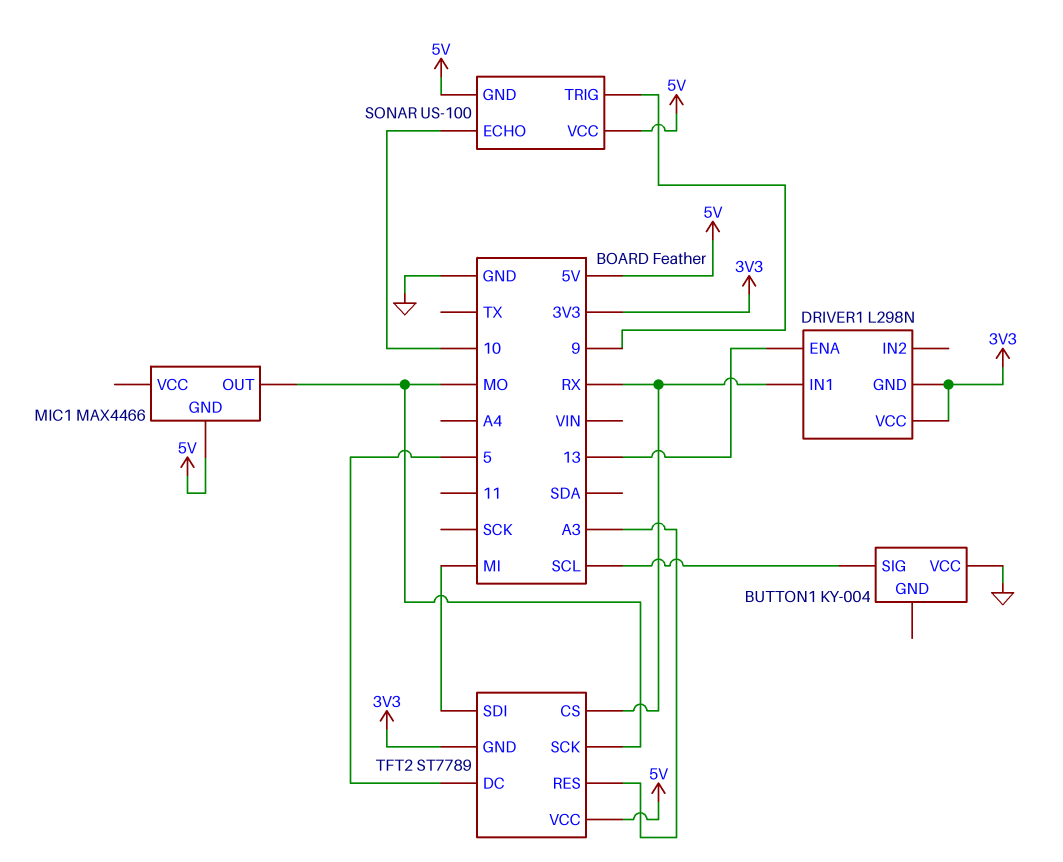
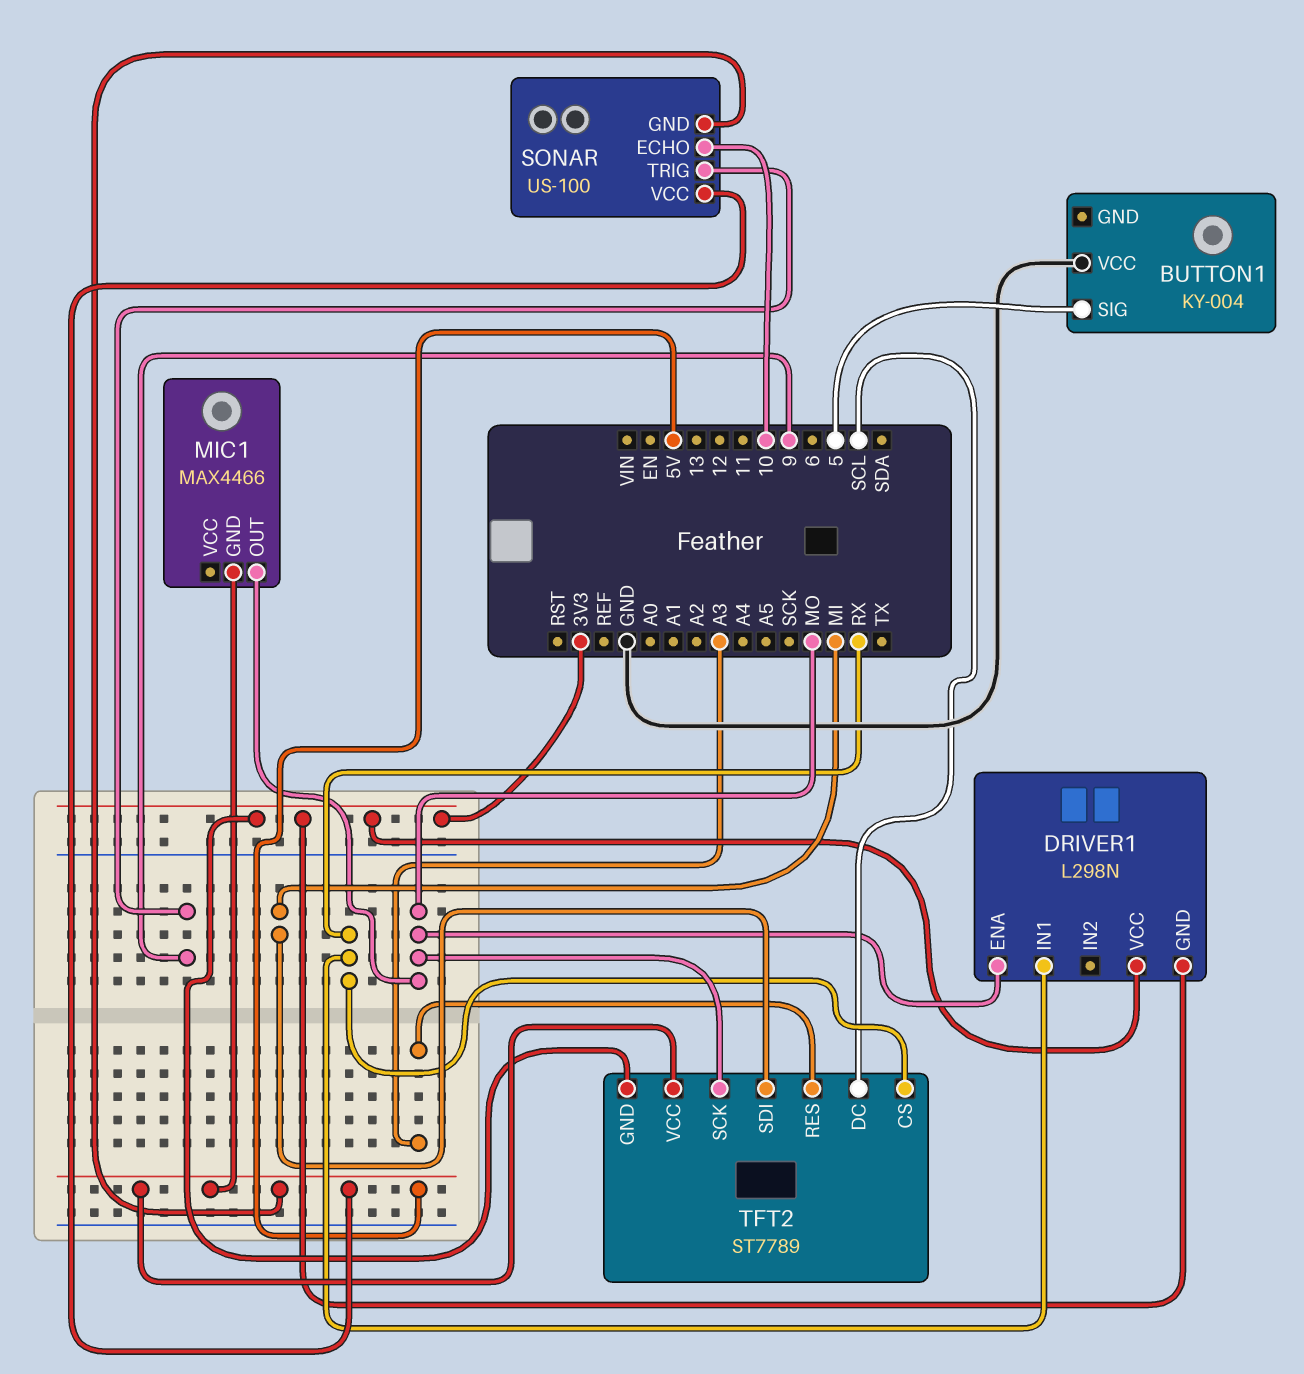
BUTTON1 pin SIG: SCL -> 5
DRIVER1 pin ENA: 13 -> MO
TFT2 pin DC: 5 -> SCL

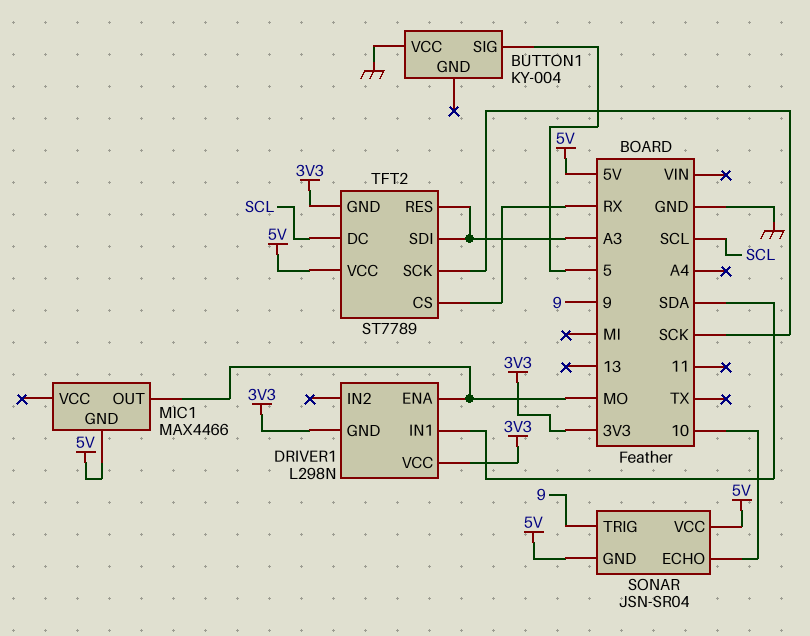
DRIVER1 pin IN1: RX -> SDA
SONAR: US-100 -> JSN-SR04
TFT2 pin SCK: MO -> SCK
TFT2 pin SDI: MI -> A3

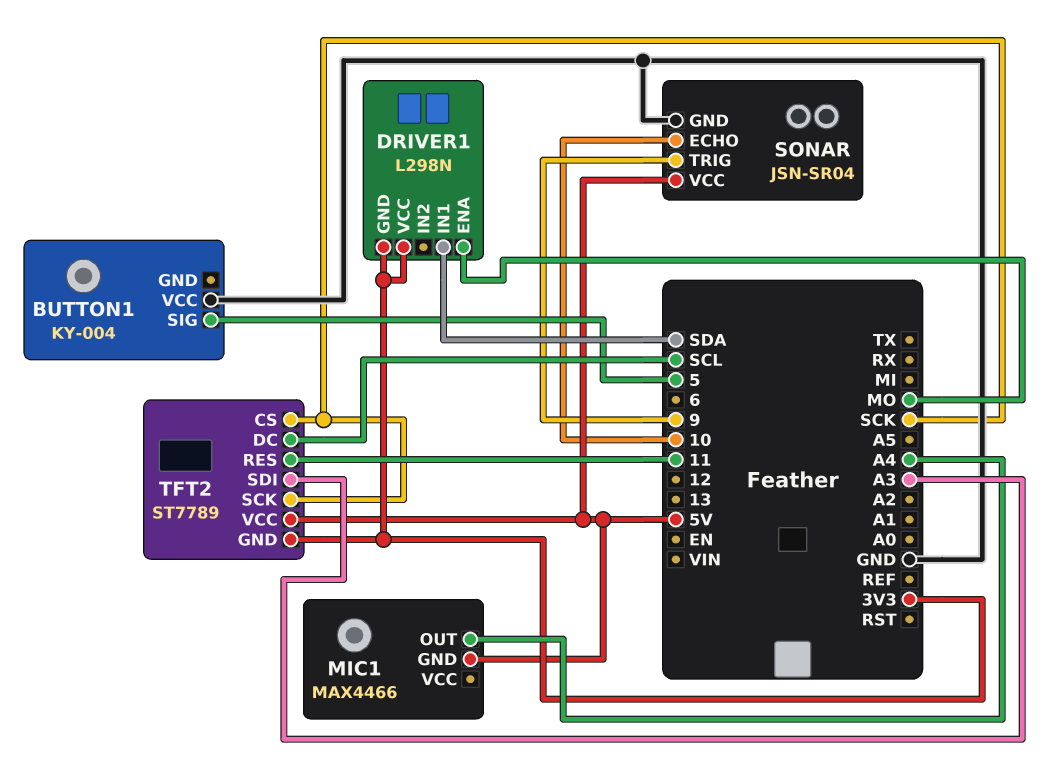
MIC1 pin OUT: MO -> A4
SONAR pin GND: 5V -> GND
TFT2 pin CS: RX -> SCK
TFT2 pin RES: A3 -> 11

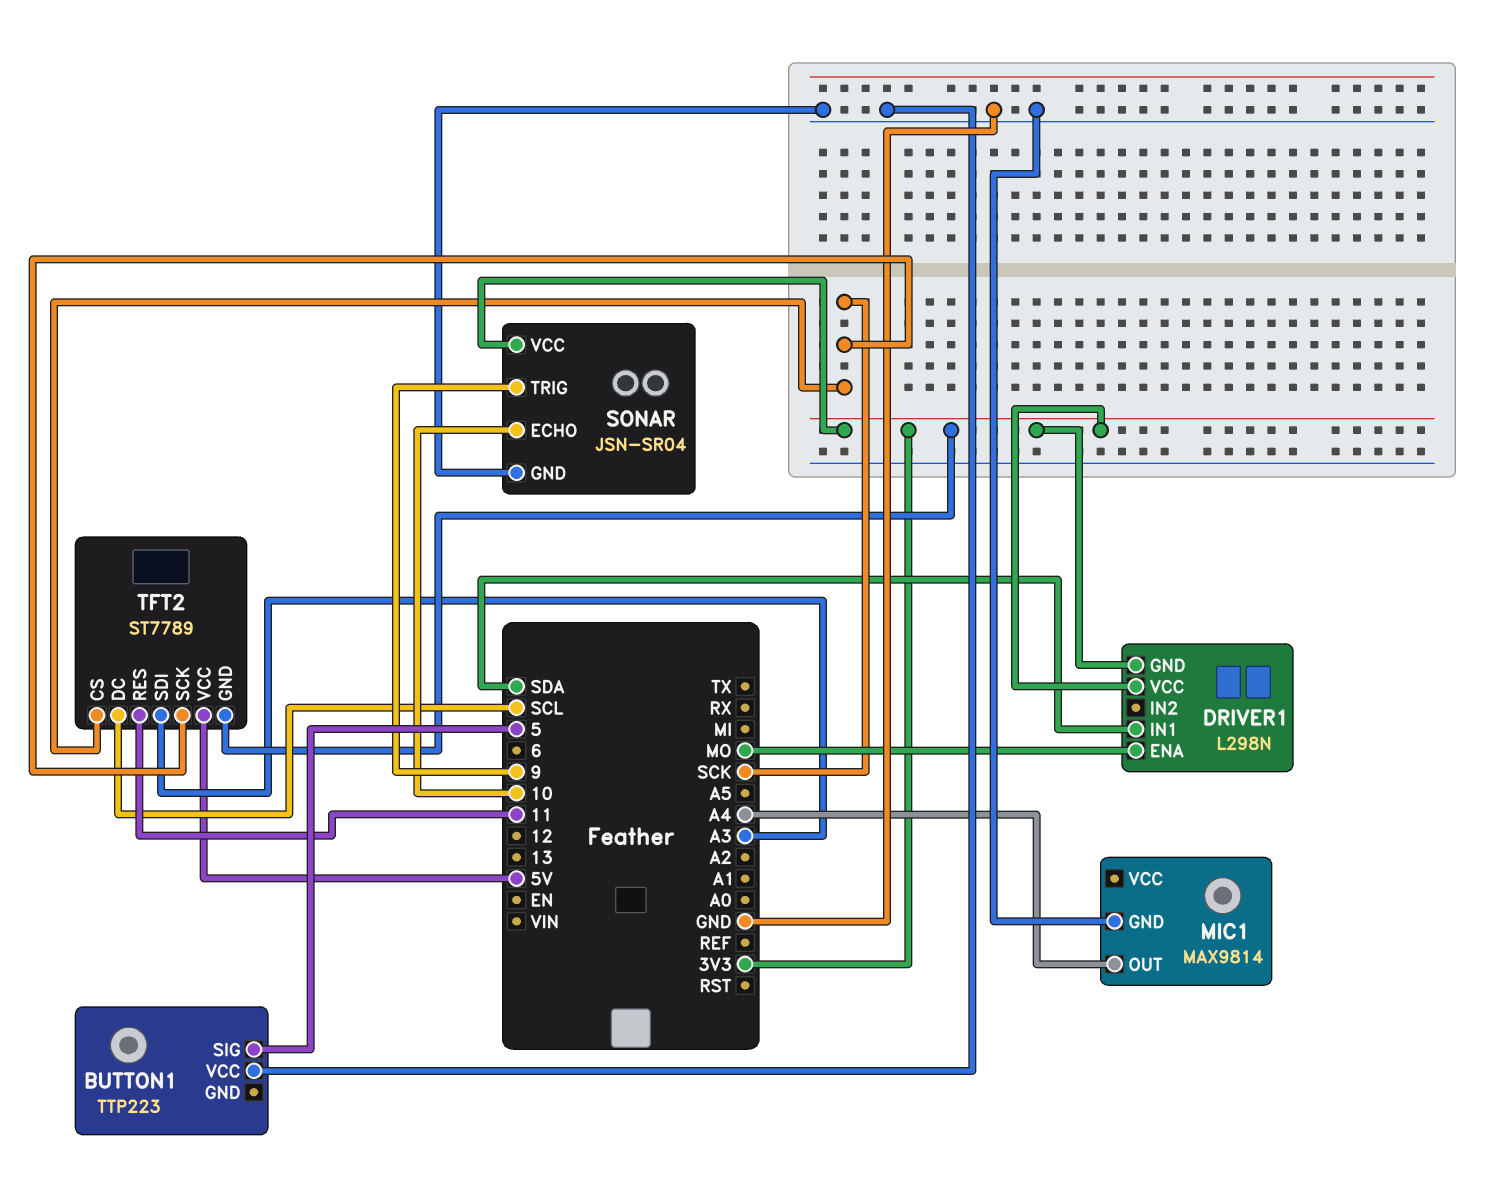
BUTTON1: KY-004 -> TTP223
MIC1: MAX4466 -> MAX9814
MIC1 pin GND: 5V -> GND
SONAR pin VCC: 5V -> 3V3

